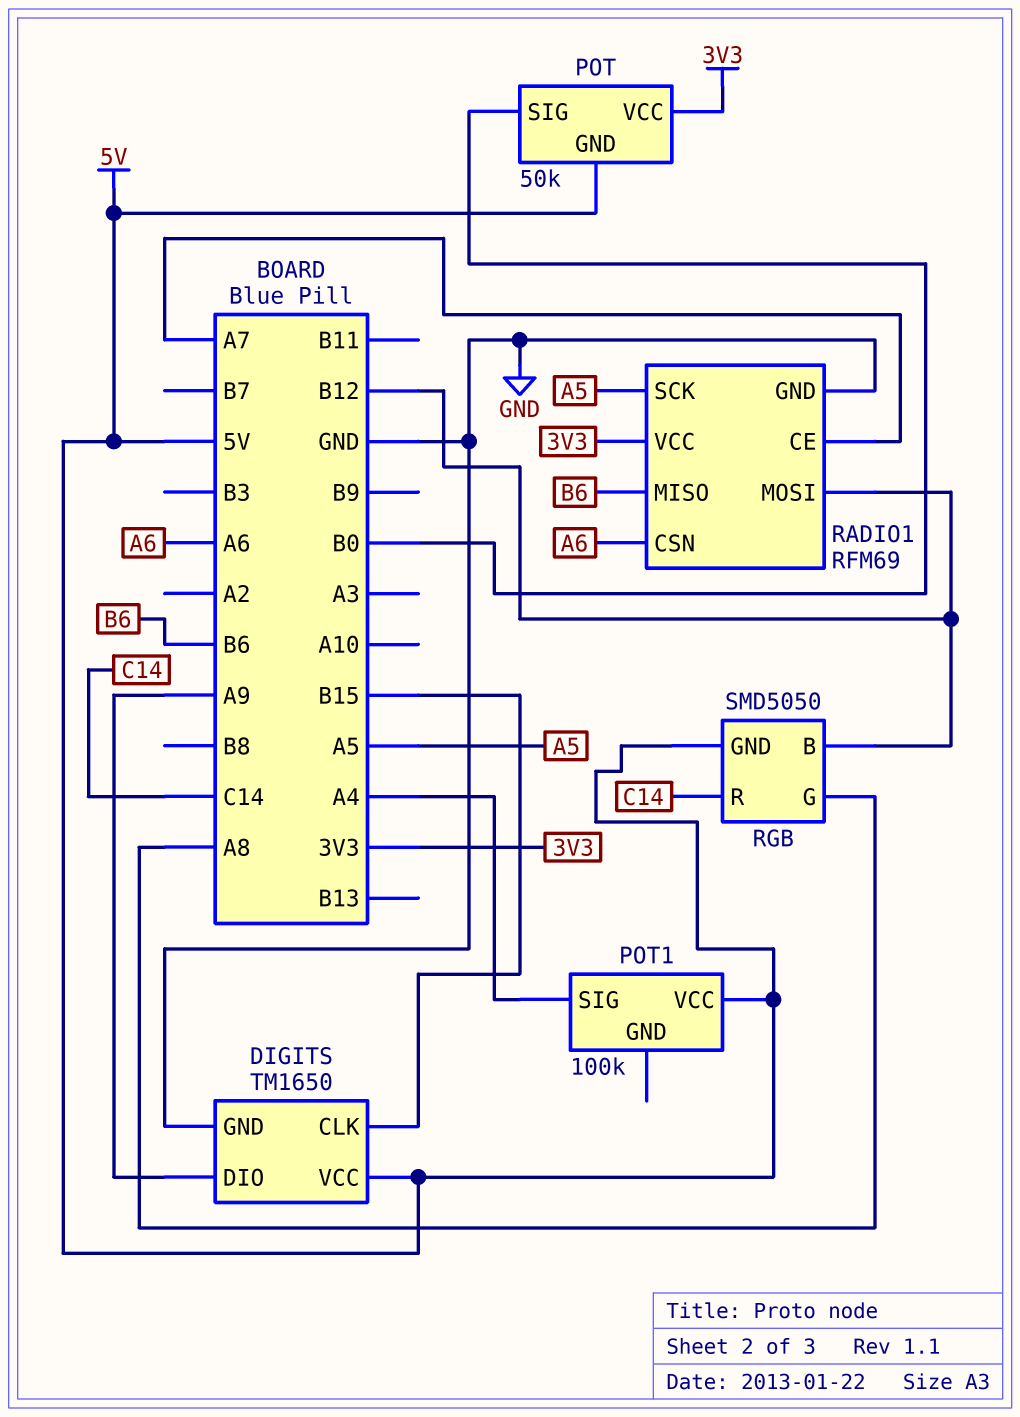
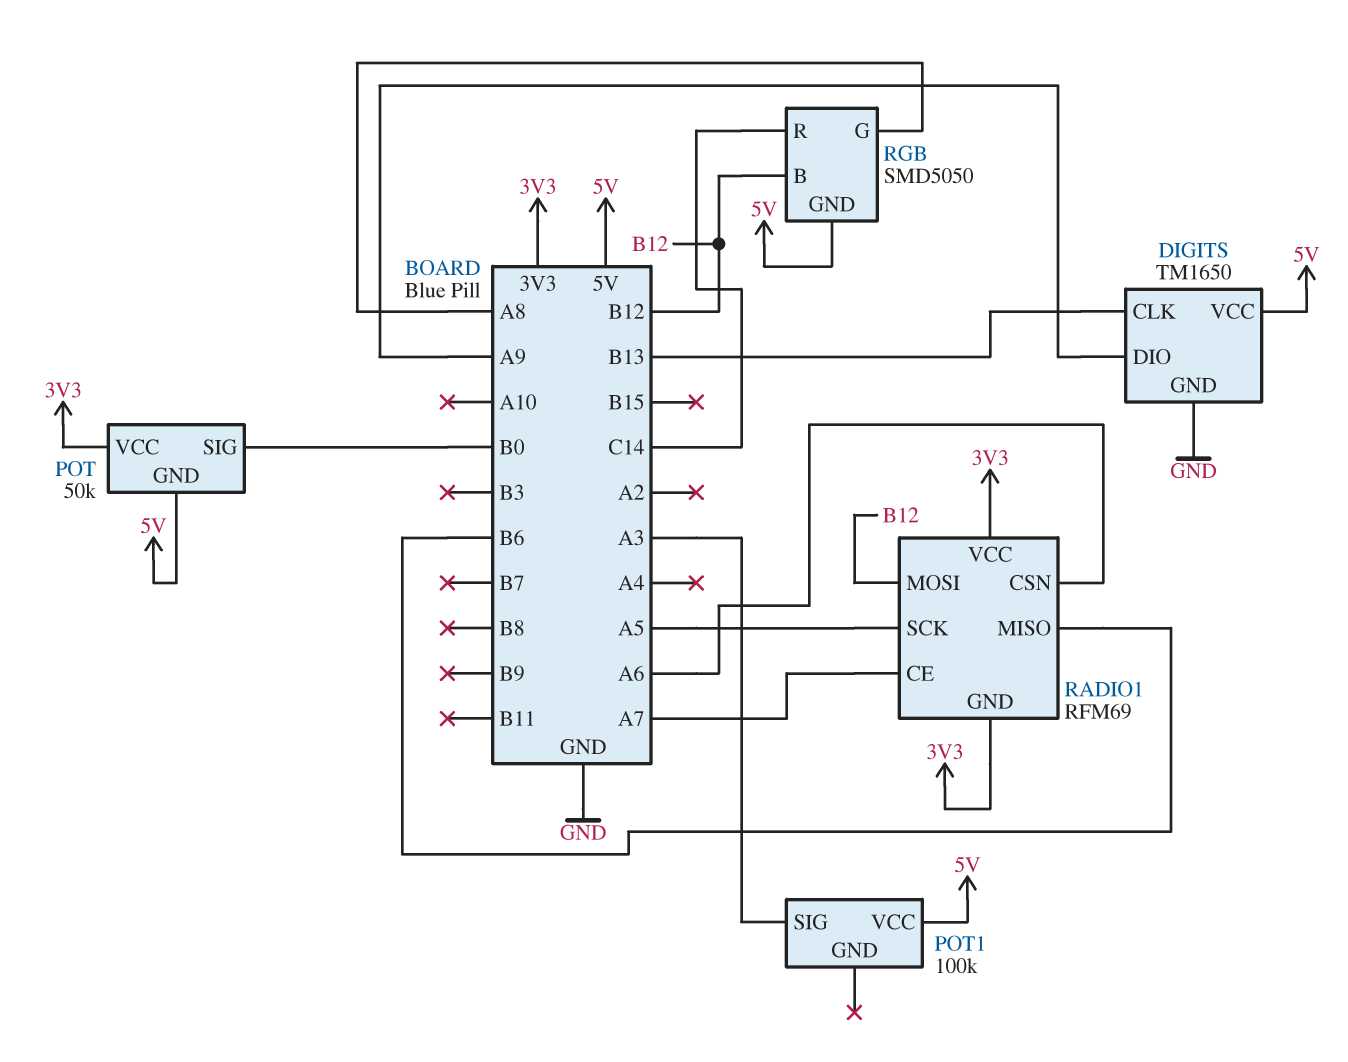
DIGITS pin CLK: B15 -> B13
POT1 pin SIG: A4 -> A3
RADIO1 pin GND: GND -> 3V3

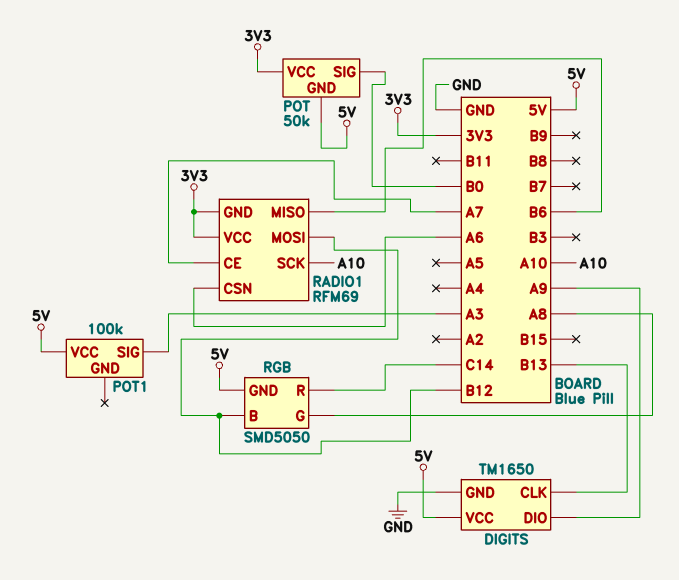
RADIO1 pin SCK: A5 -> A10

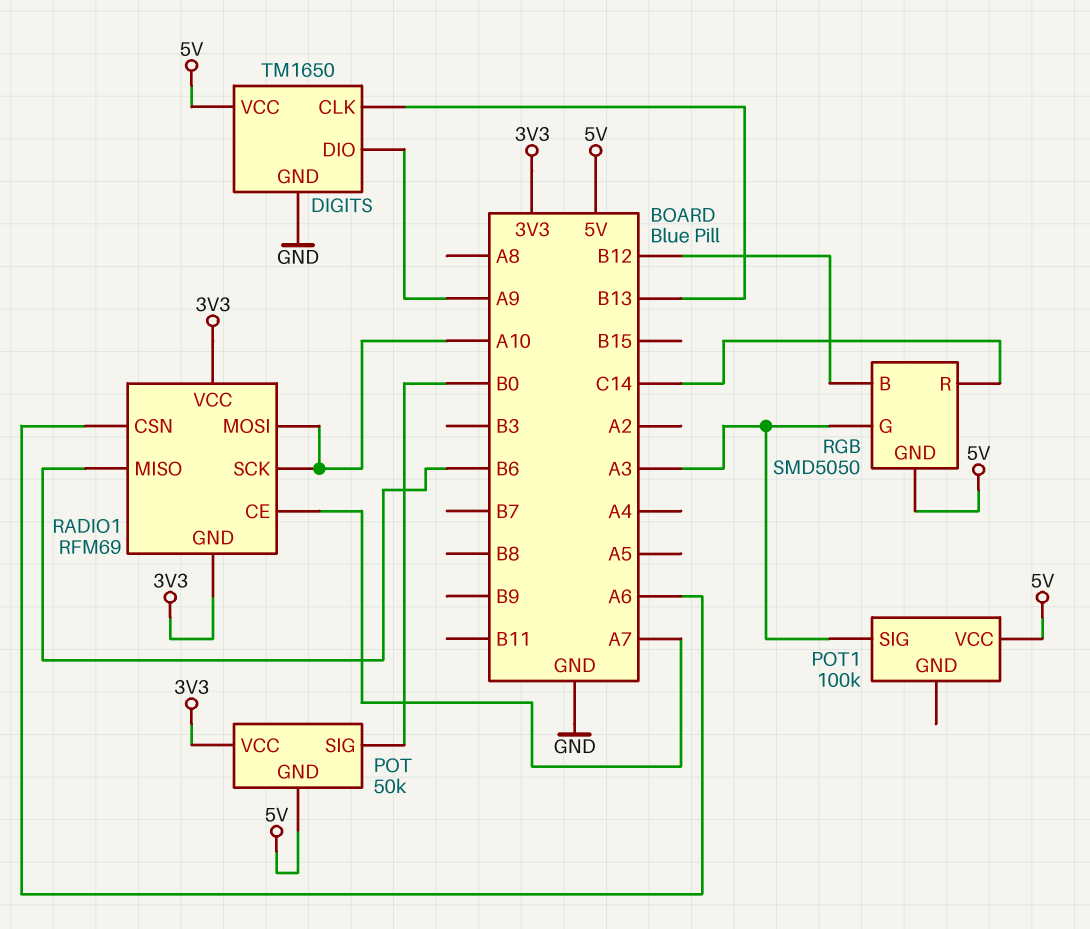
RADIO1 pin MOSI: B12 -> A10
RGB pin G: A8 -> A3

